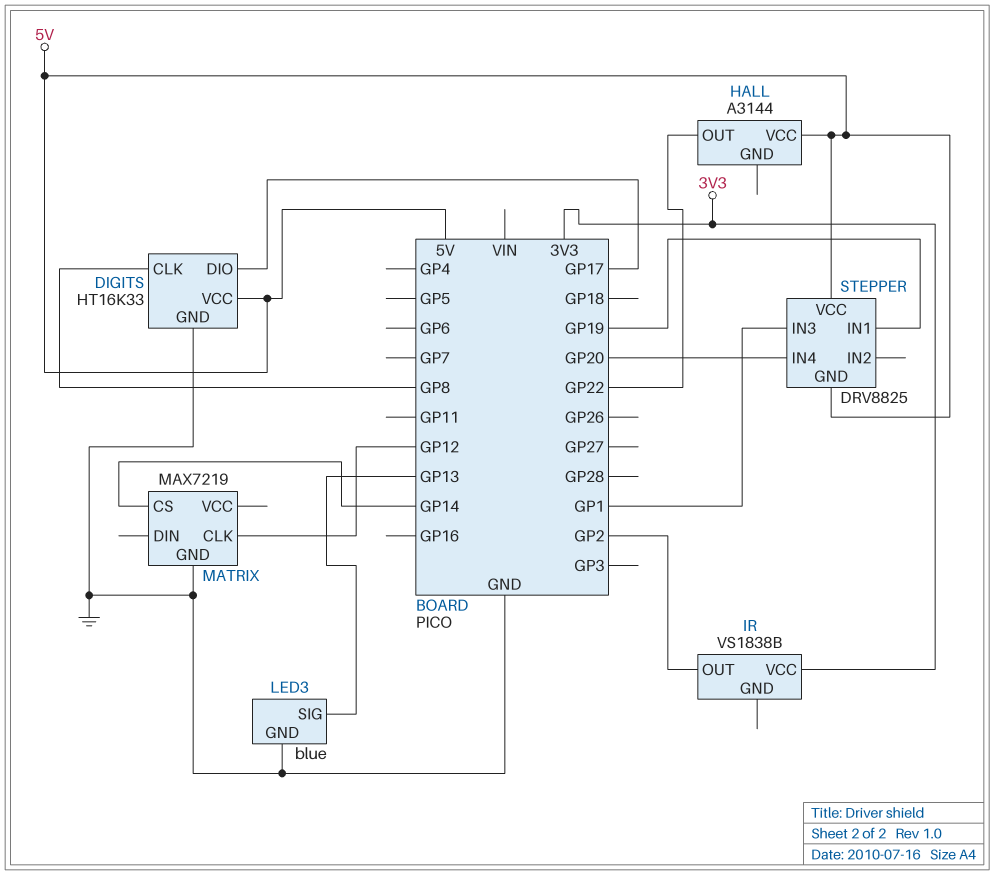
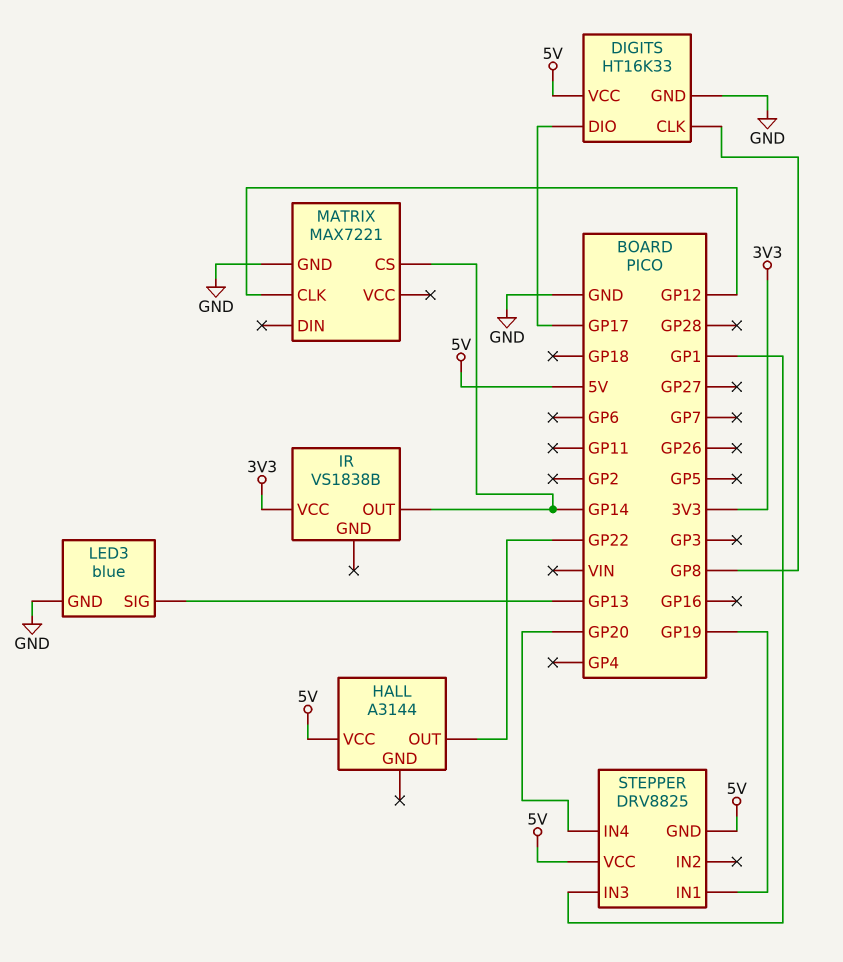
IR pin OUT: GP2 -> GP14
MATRIX: MAX7219 -> MAX7221

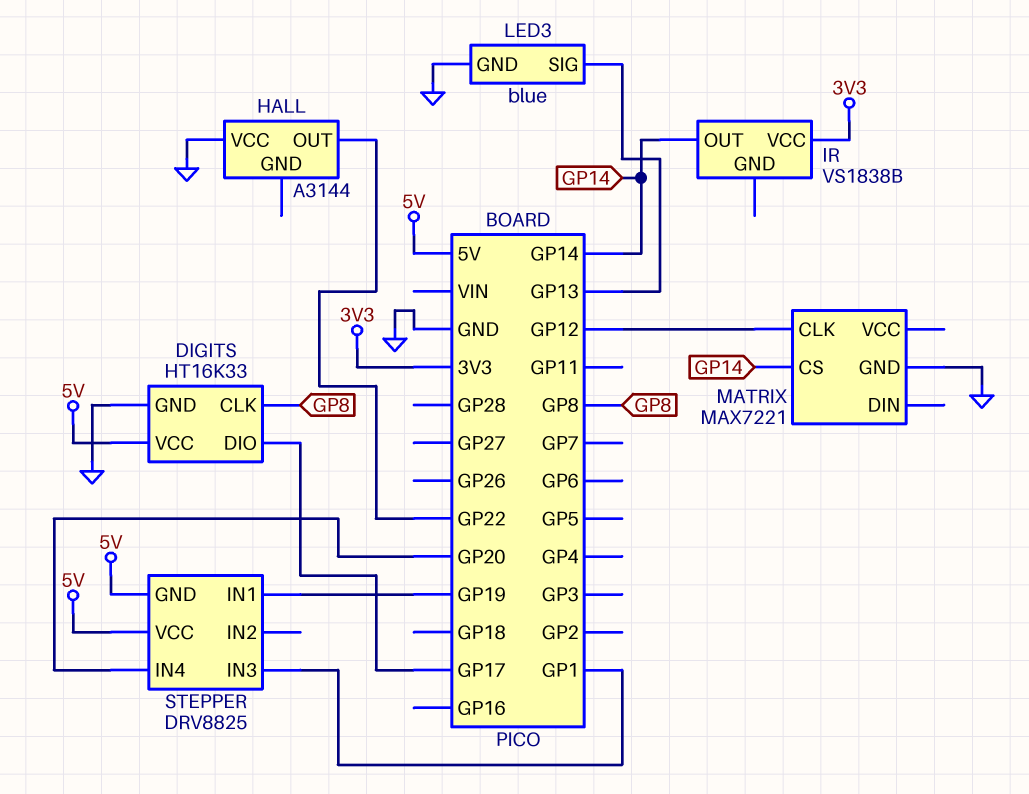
HALL pin VCC: 5V -> GND

